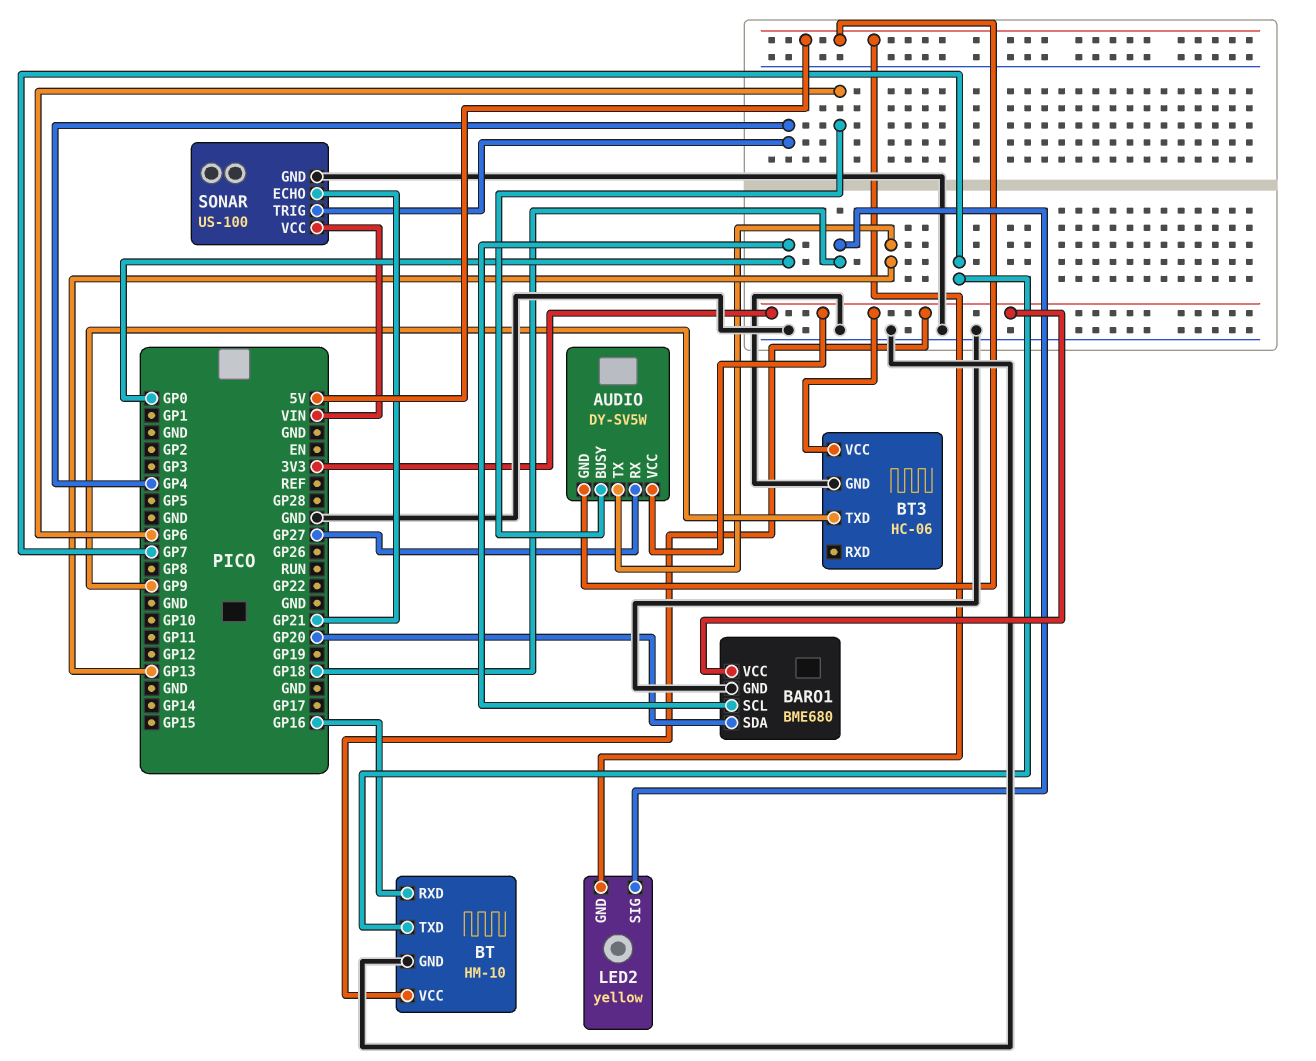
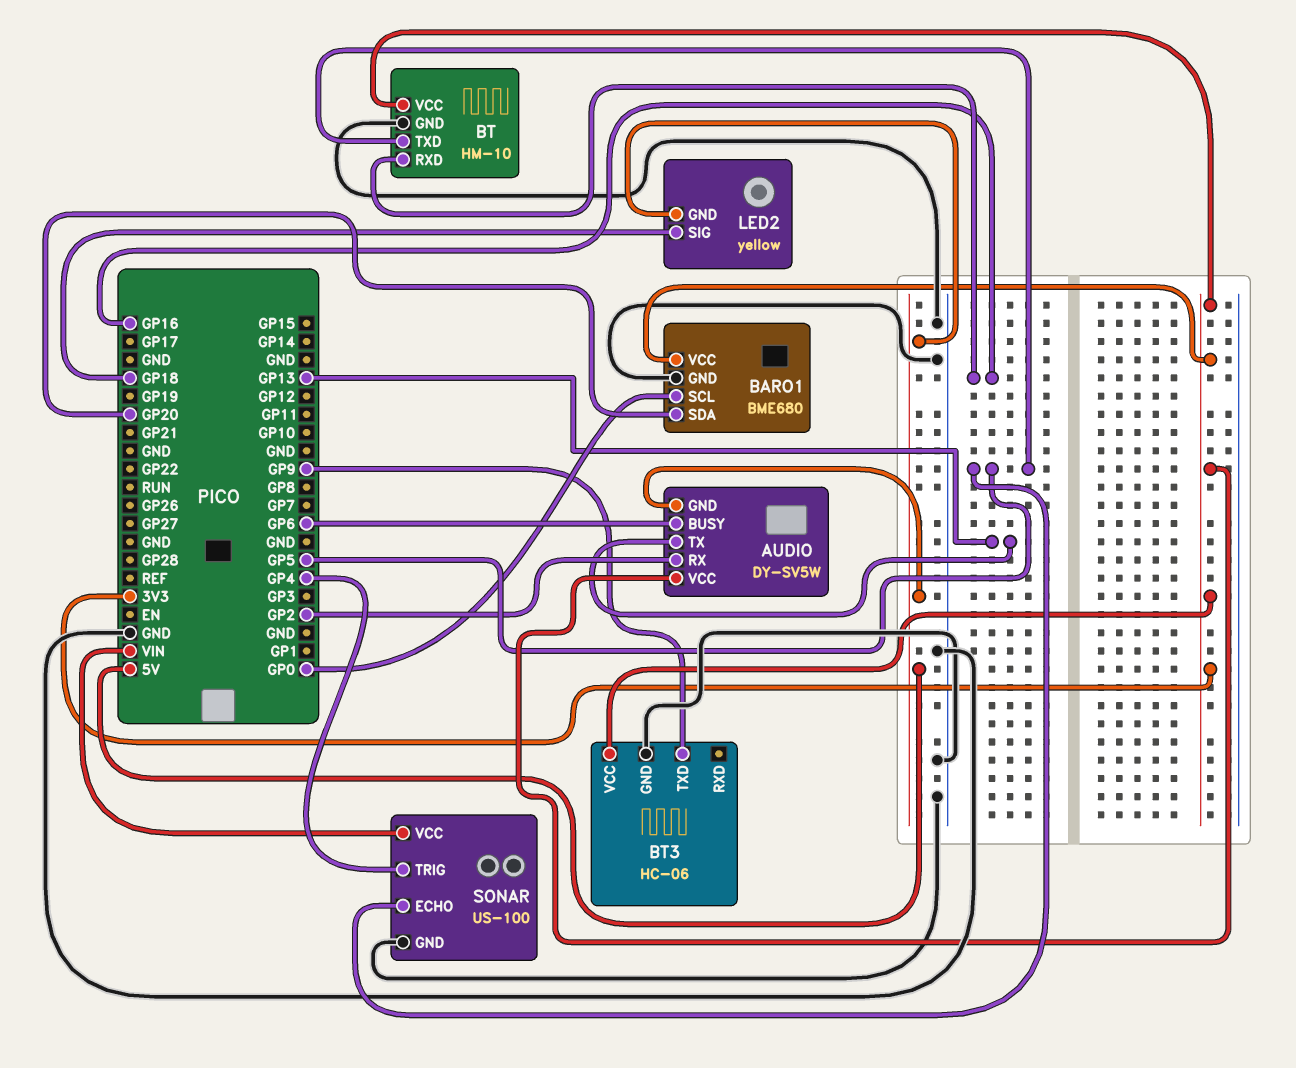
AUDIO pin RX: GP27 -> GP2
BT pin TXD: GP7 -> GP5
SONAR pin ECHO: GP21 -> GP5

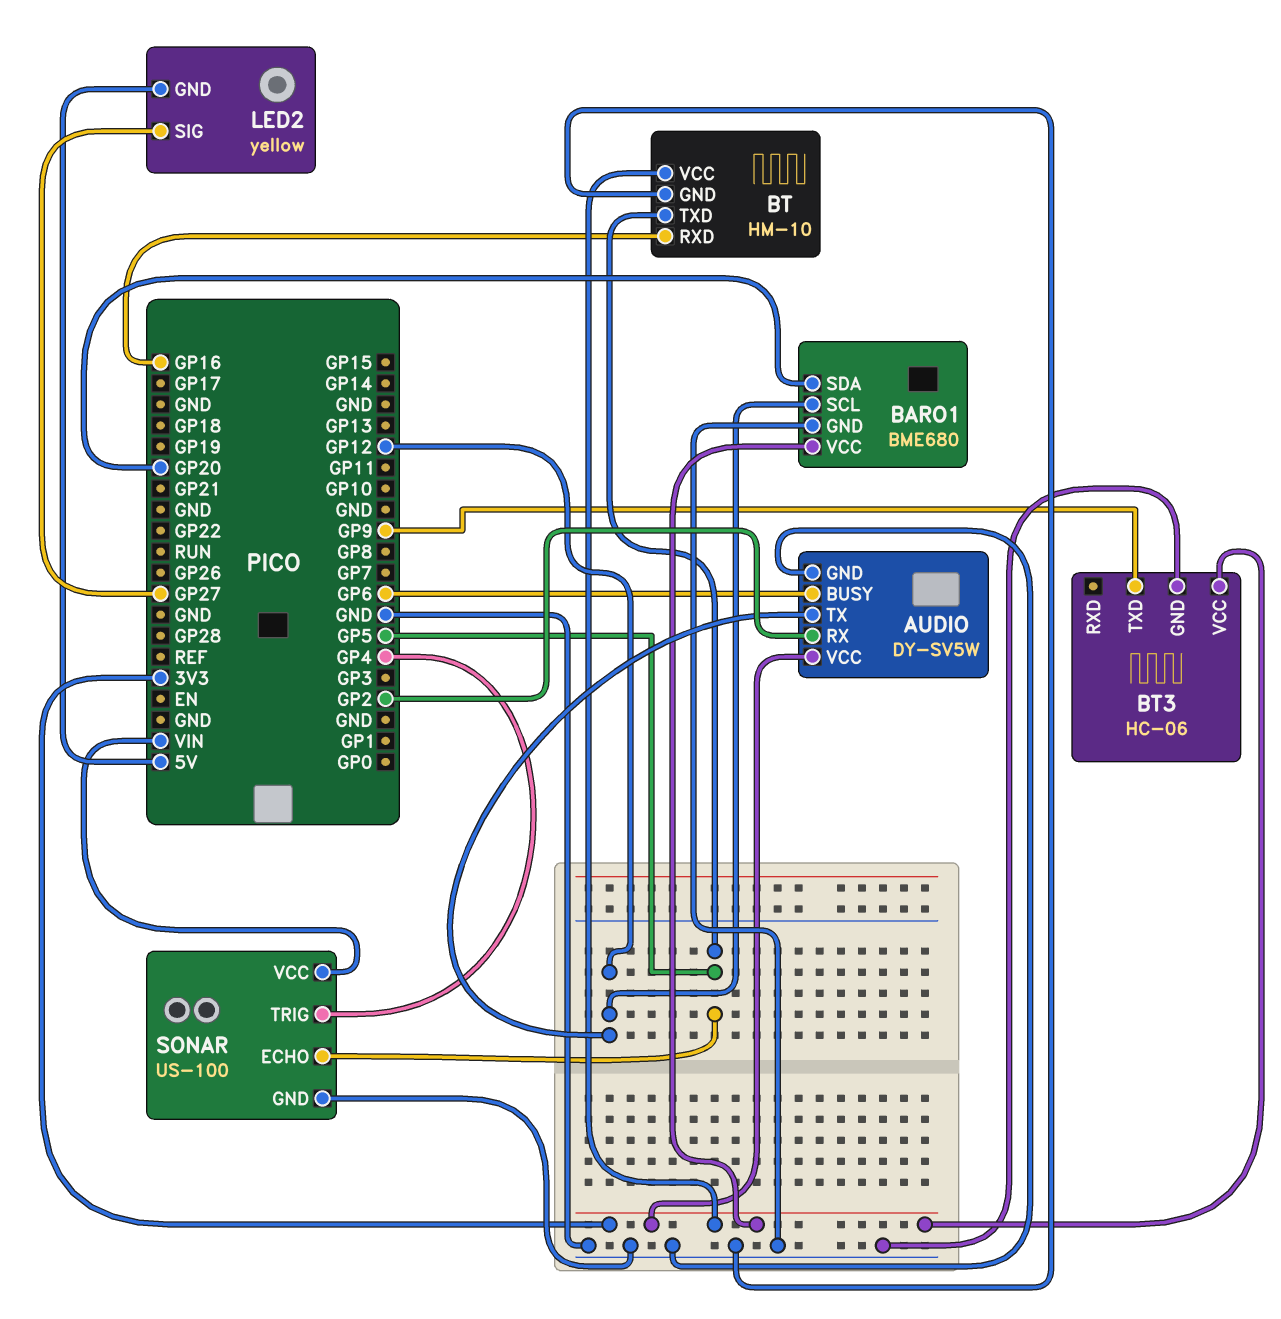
AUDIO pin GND: 5V -> GND
AUDIO pin TX: GP13 -> GP12
BARO1 pin SCL: GP0 -> GP12
LED2 pin SIG: GP18 -> GP27

